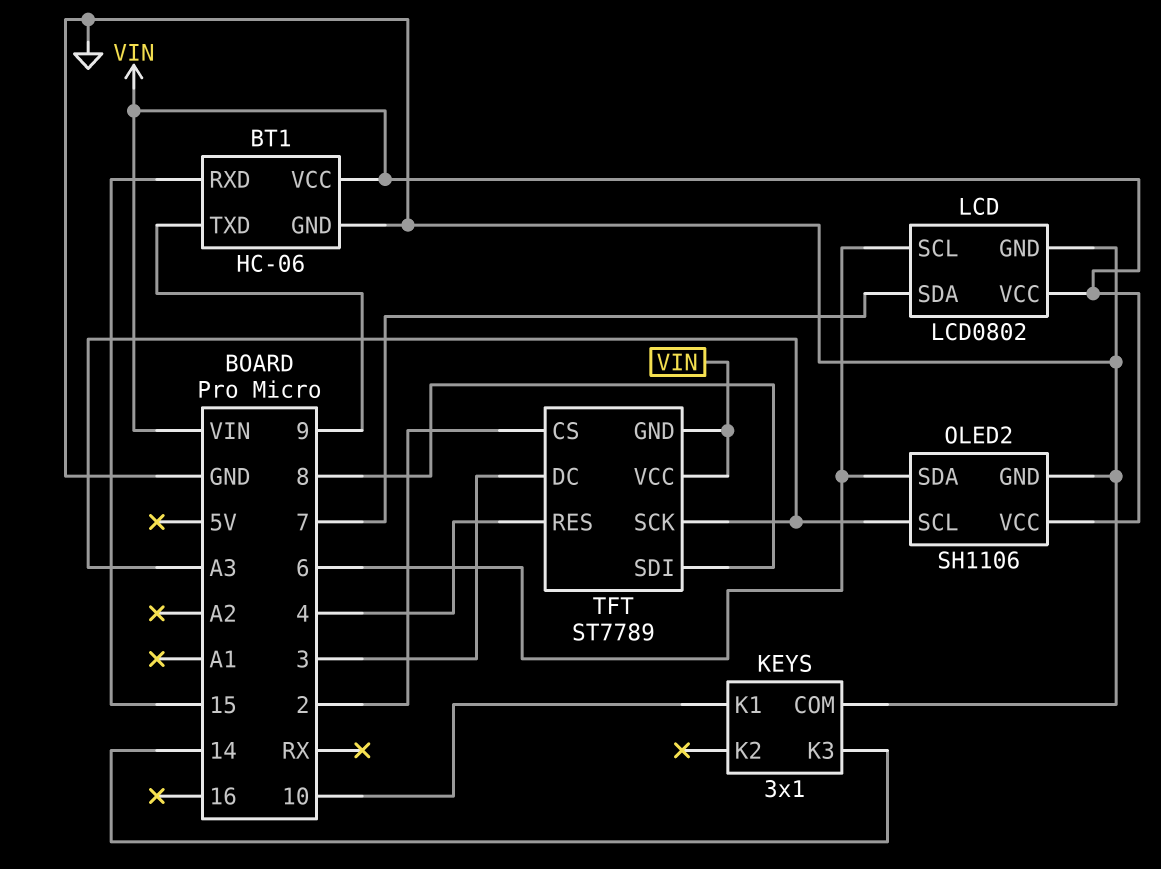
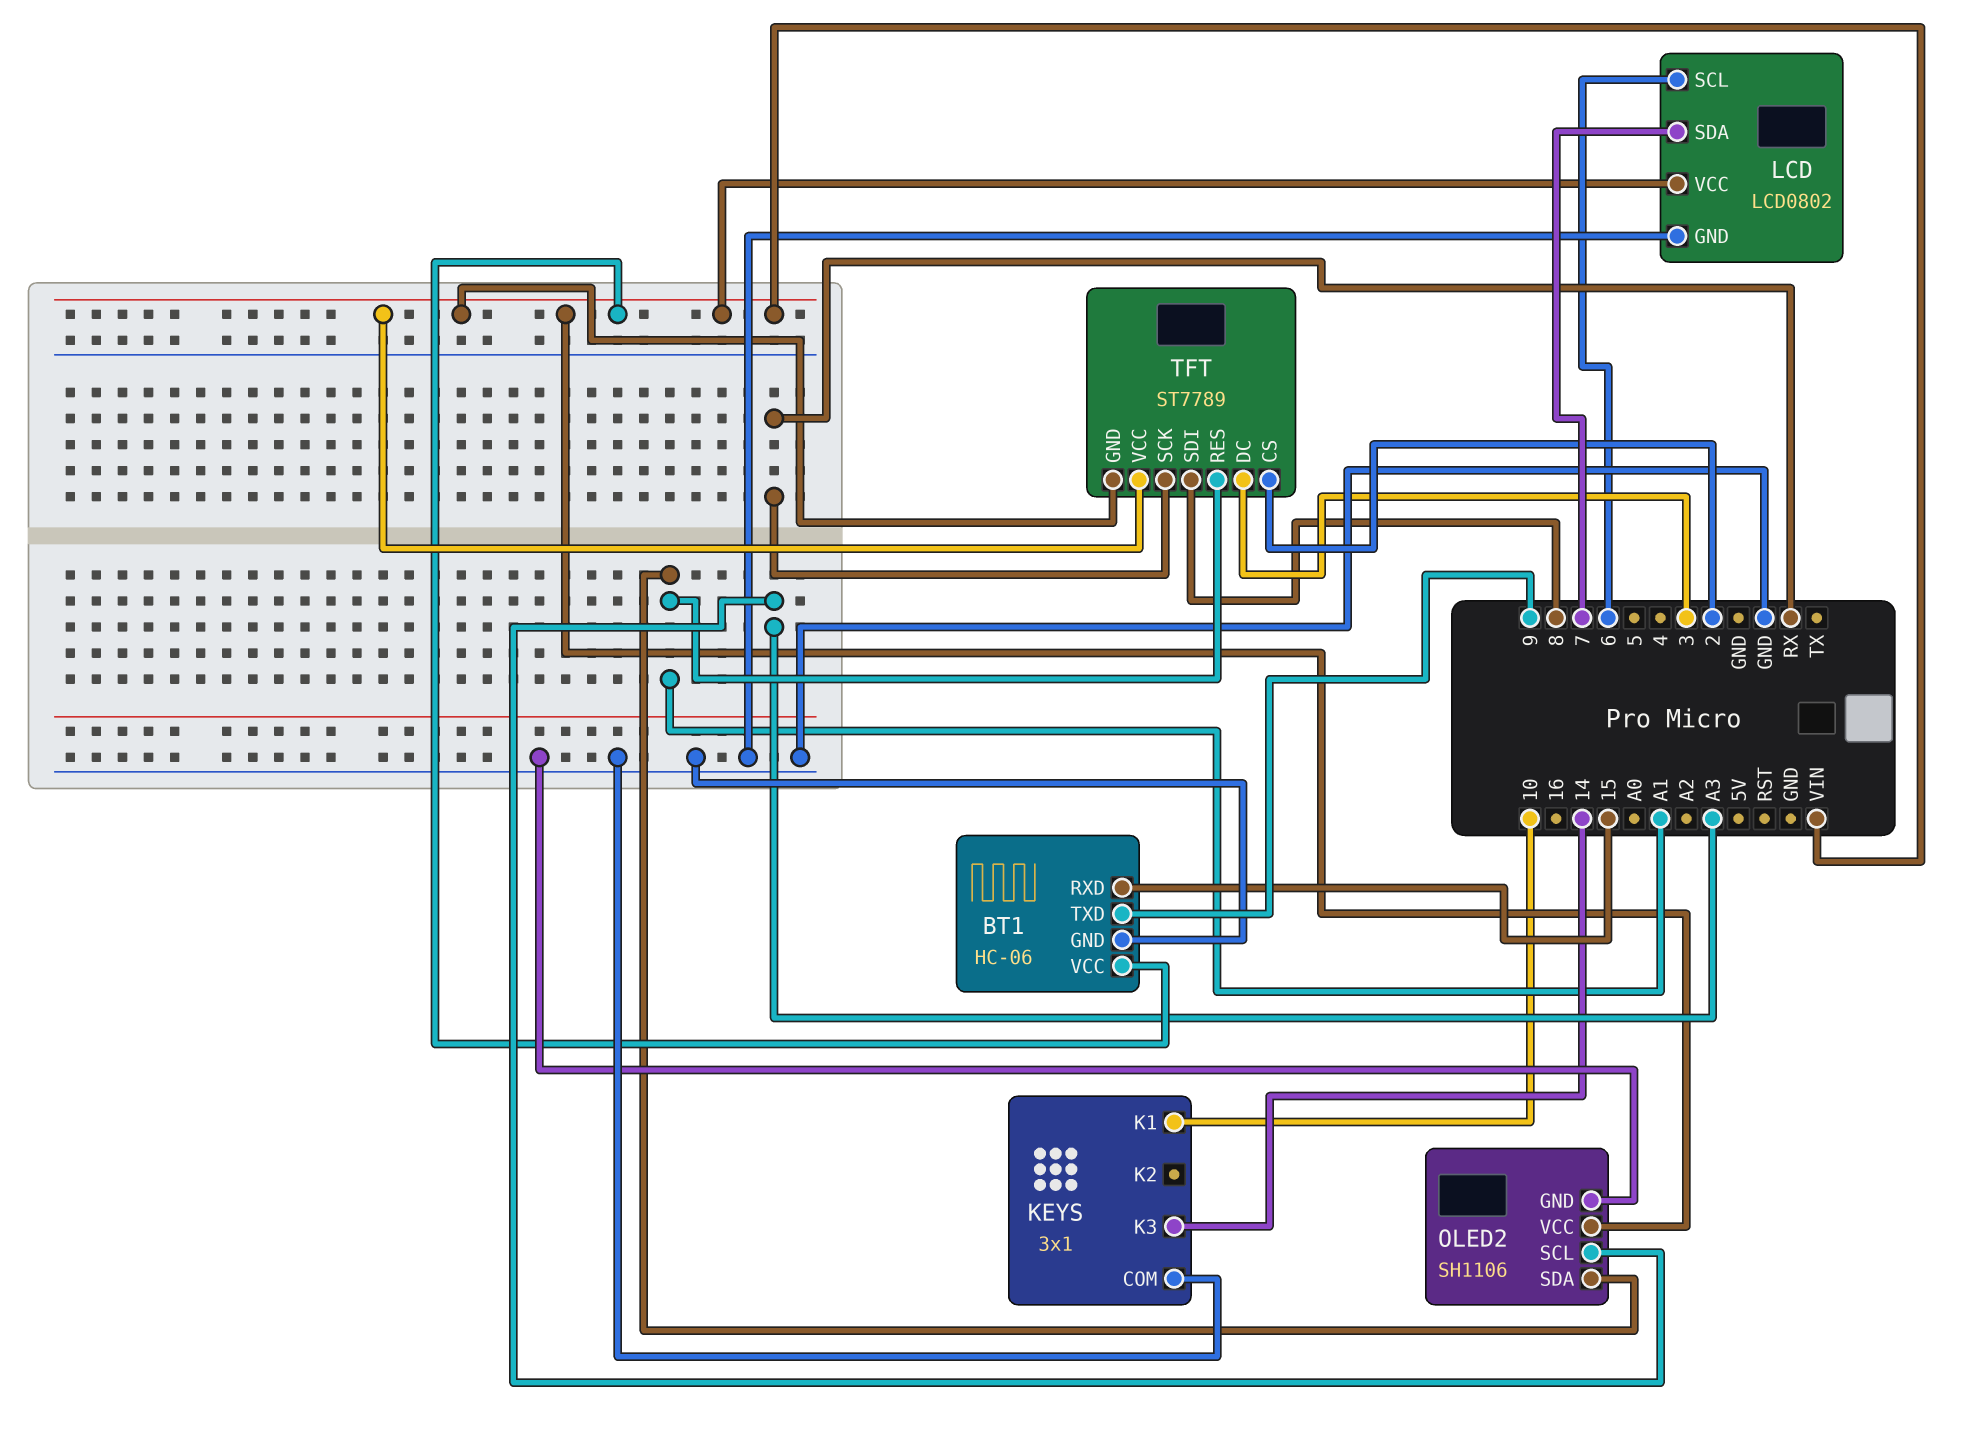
OLED2 pin SDA: 6 -> A1
TFT pin RES: 4 -> A1
TFT pin SCK: A3 -> RX

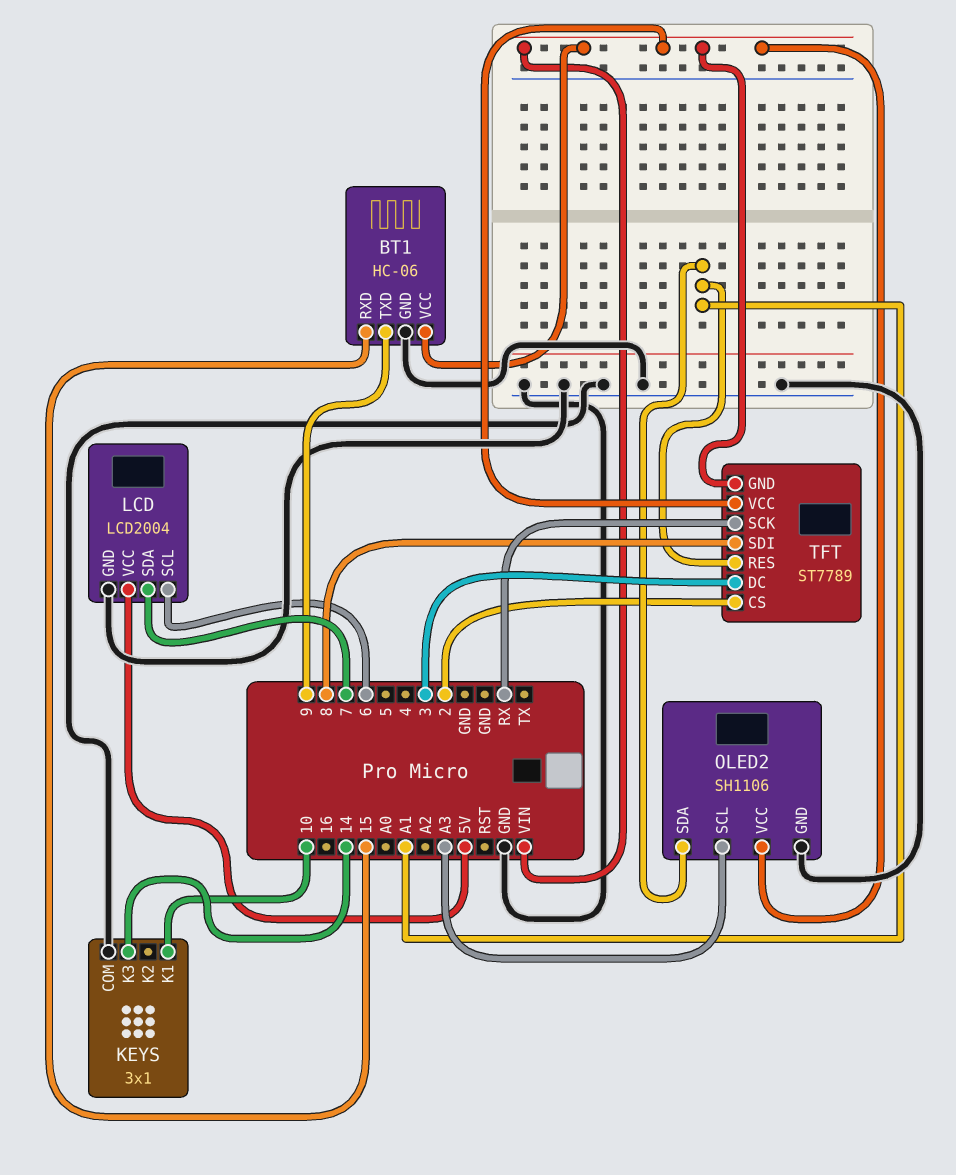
LCD: LCD0802 -> LCD2004
LCD pin VCC: VIN -> 5V

